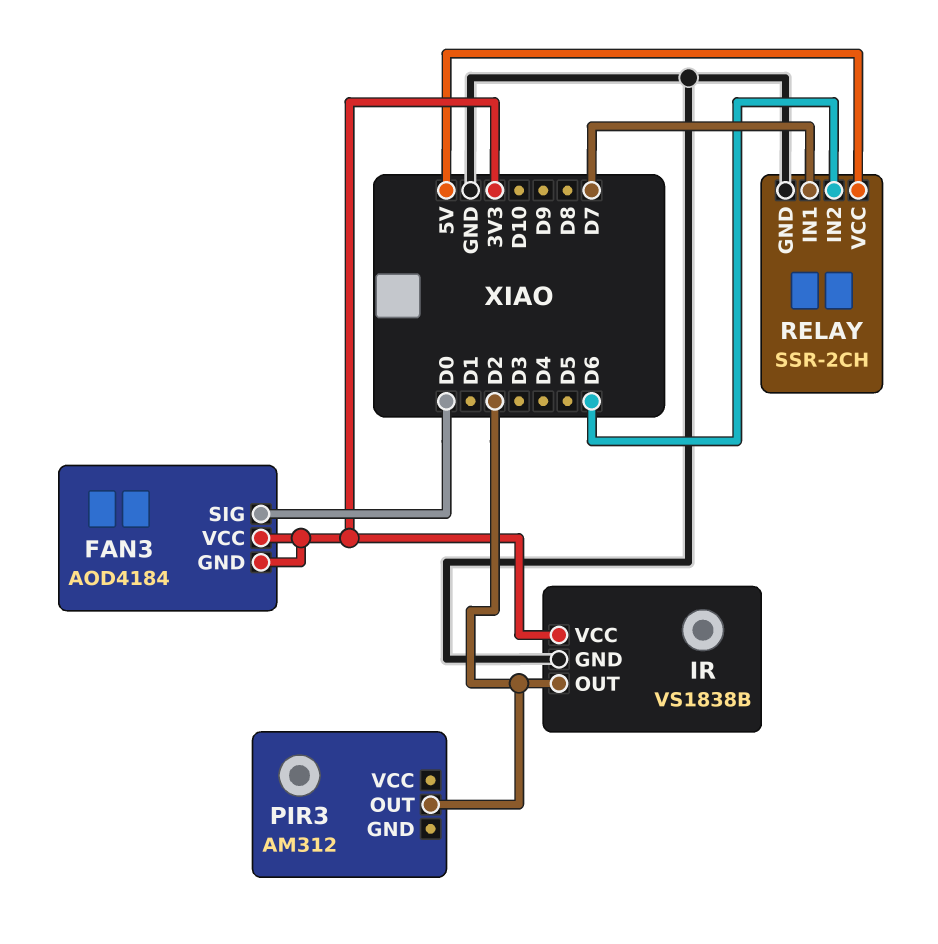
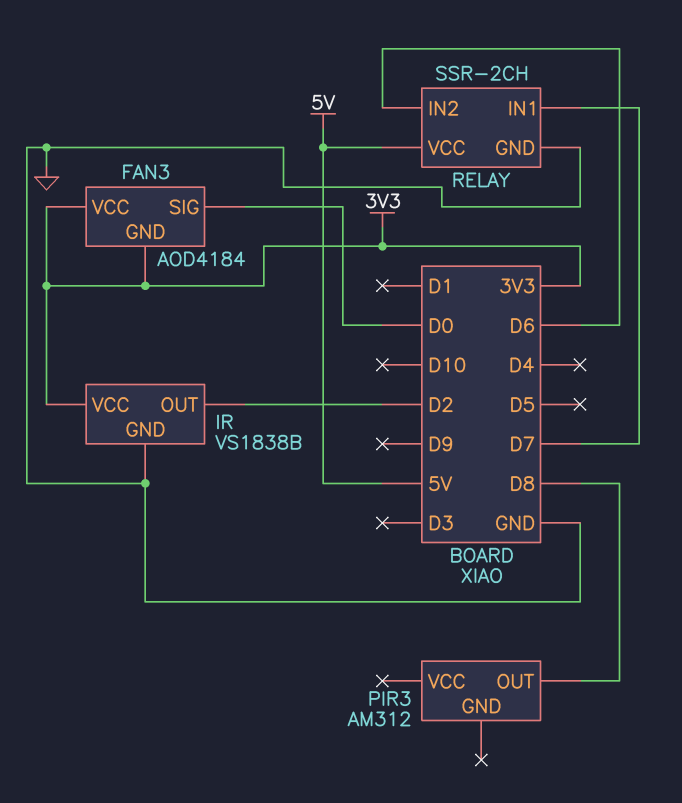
PIR3 pin OUT: D2 -> D8

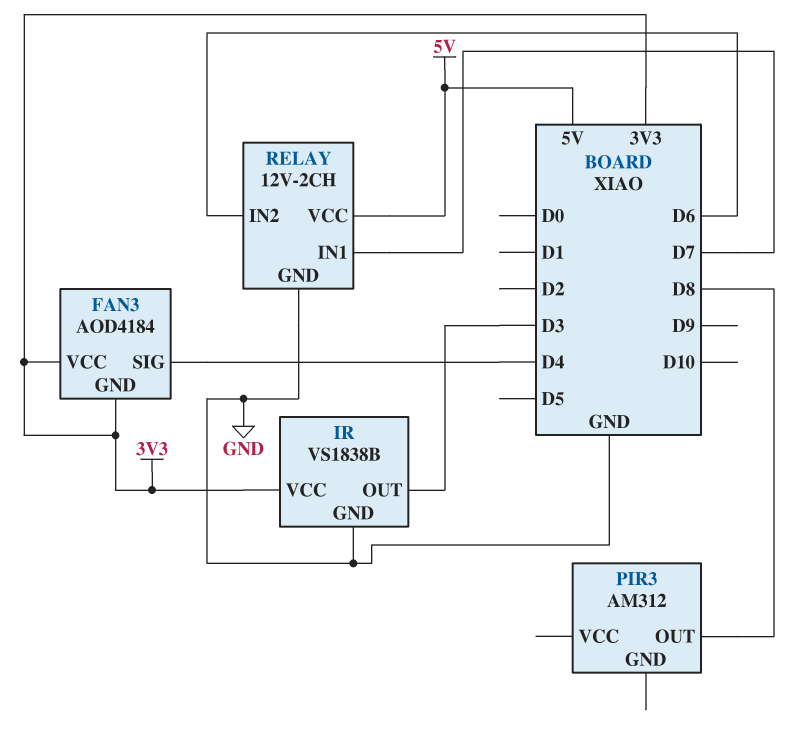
FAN3 pin SIG: D0 -> D4
IR pin OUT: D2 -> D3
RELAY: SSR-2CH -> 12V-2CH

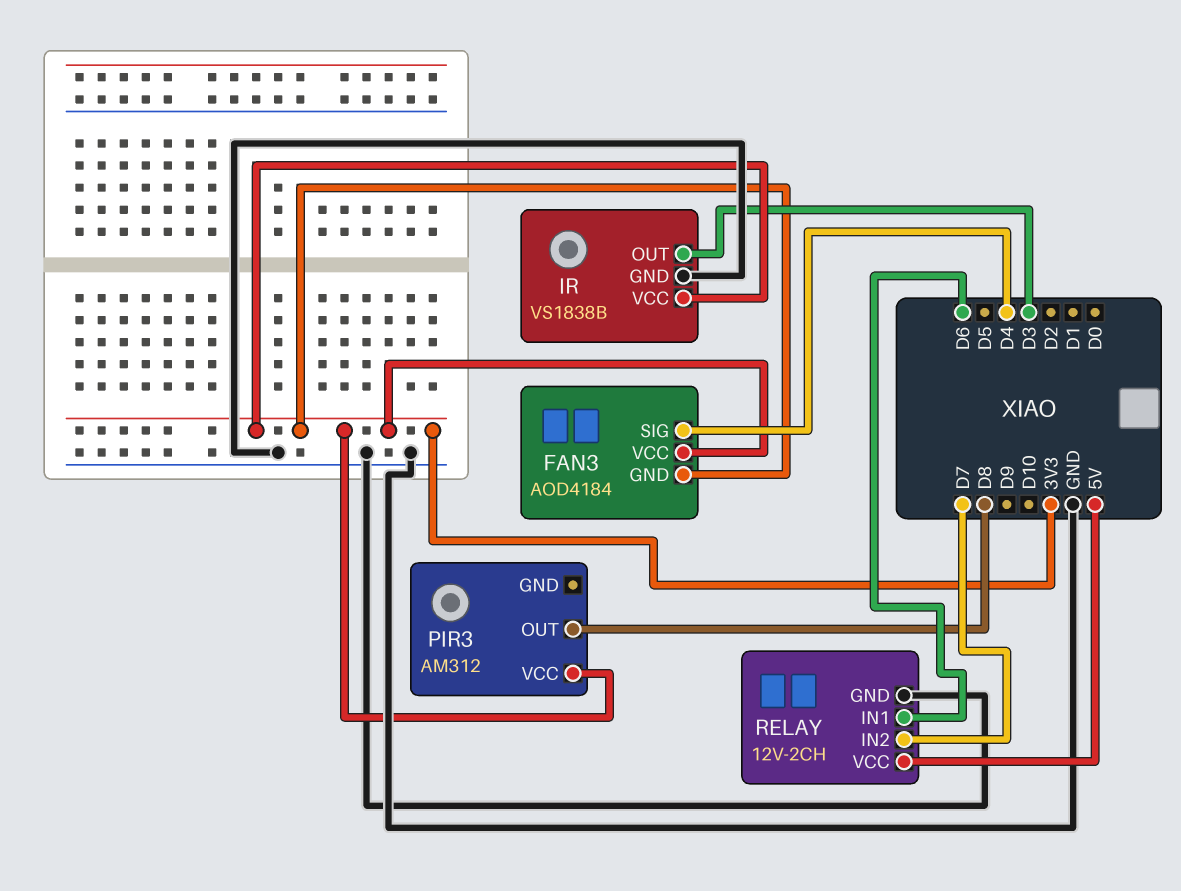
PIR3 pin VCC: none -> 3V3
RELAY pin IN1: D7 -> D6
RELAY pin IN2: D6 -> D7

